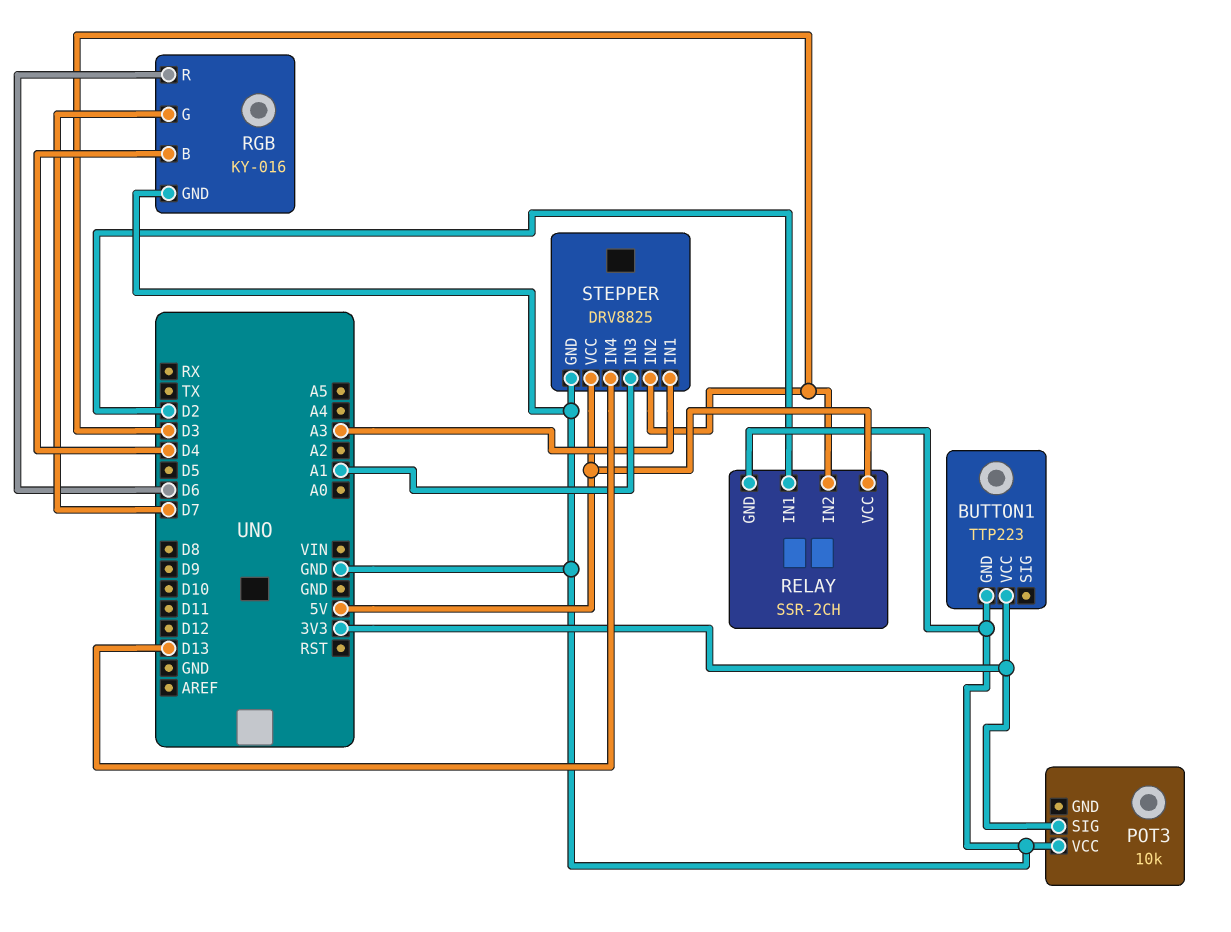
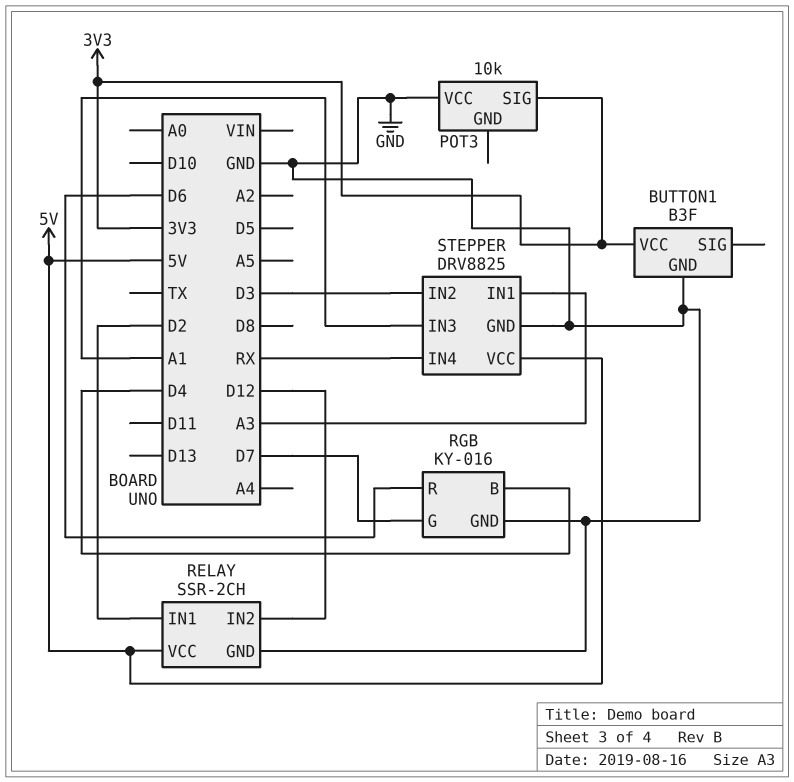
BUTTON1: TTP223 -> B3F
RELAY pin IN2: D3 -> D12
STEPPER pin IN4: D13 -> RX

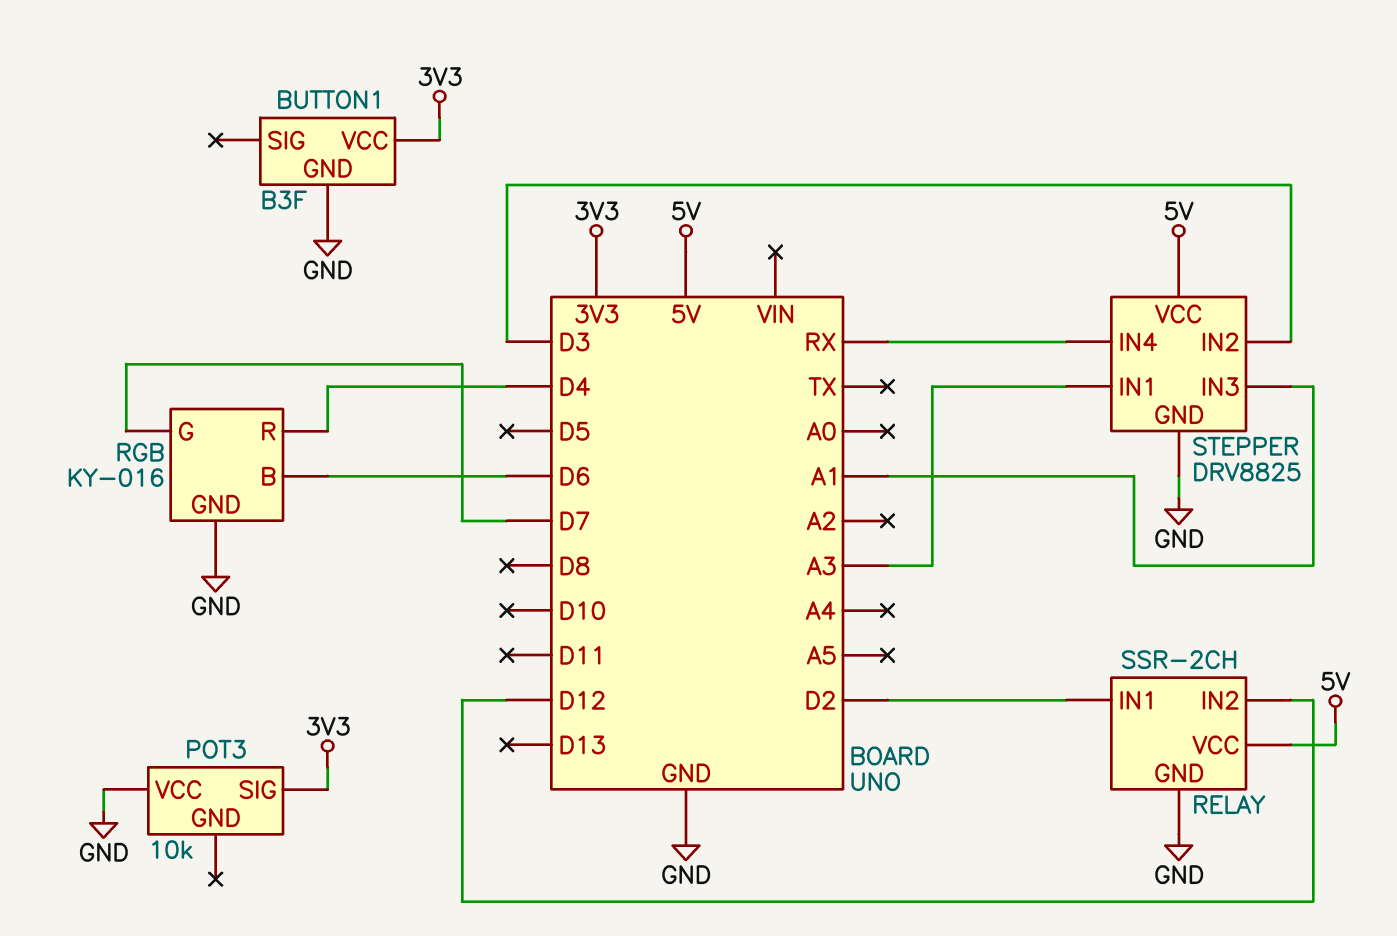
RGB pin B: D4 -> D6
RGB pin R: D6 -> D4

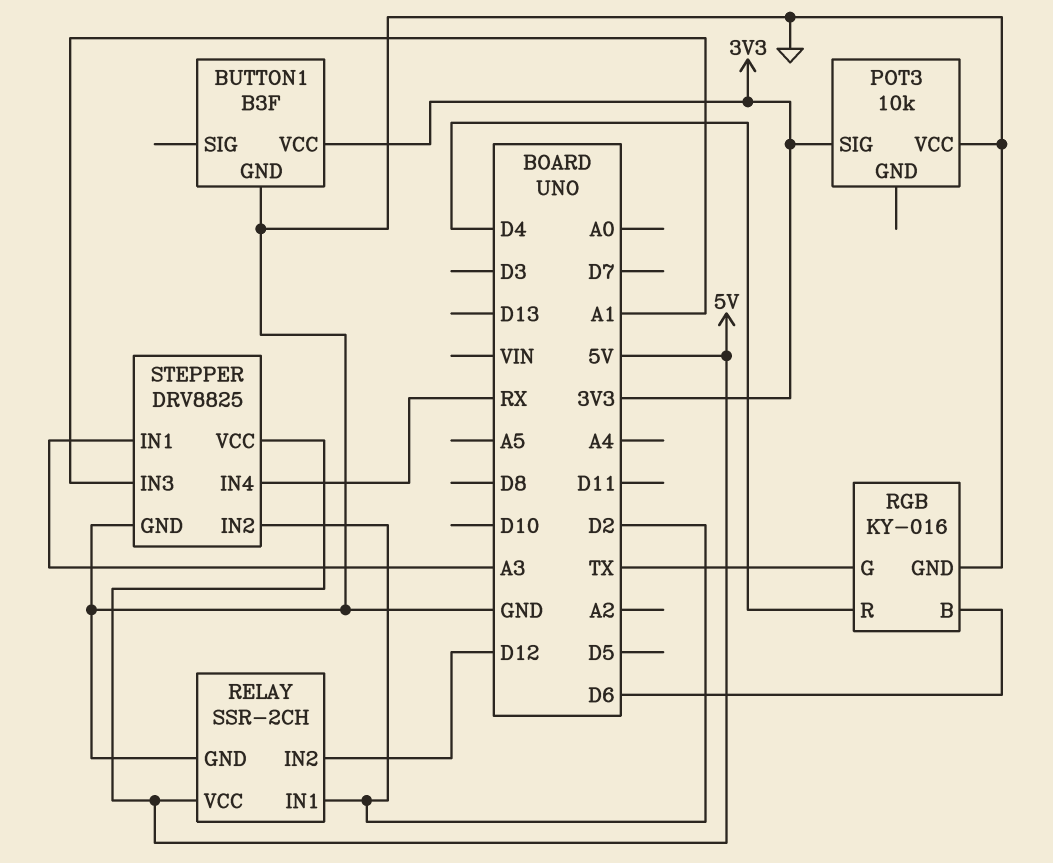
RGB pin G: D7 -> TX
STEPPER pin IN2: D3 -> D2

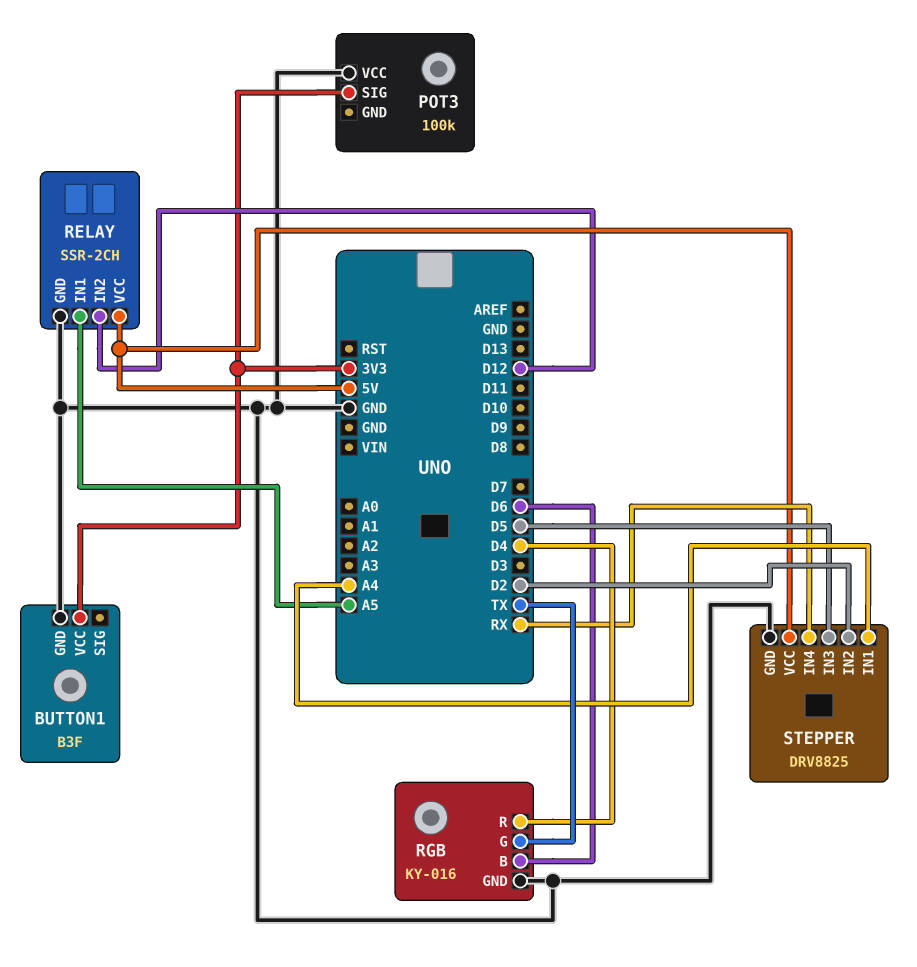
POT3: 10k -> 100k
RELAY pin IN1: D2 -> A5
STEPPER pin IN1: A3 -> A4
STEPPER pin IN3: A1 -> D5

